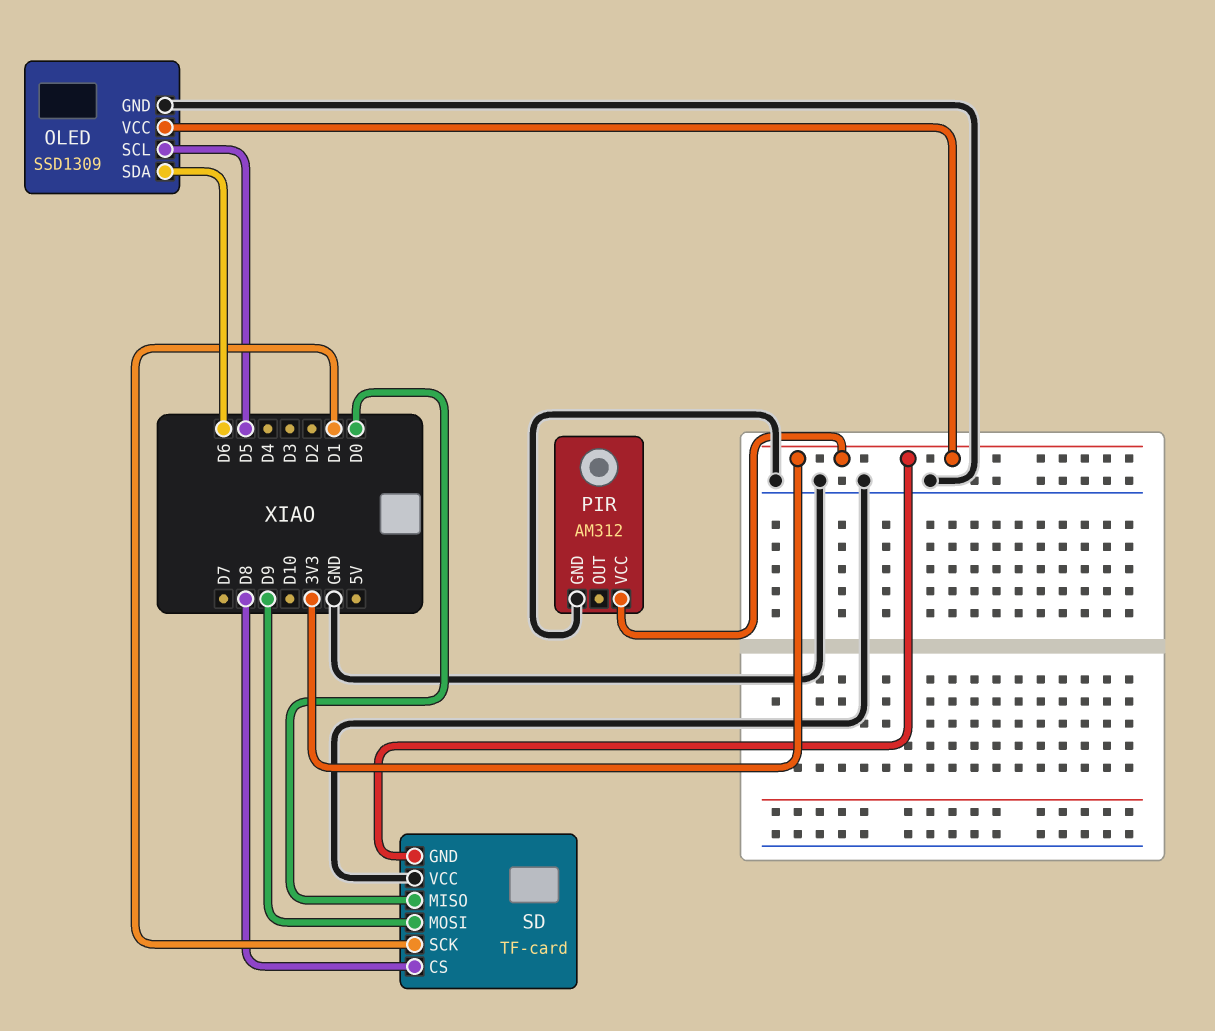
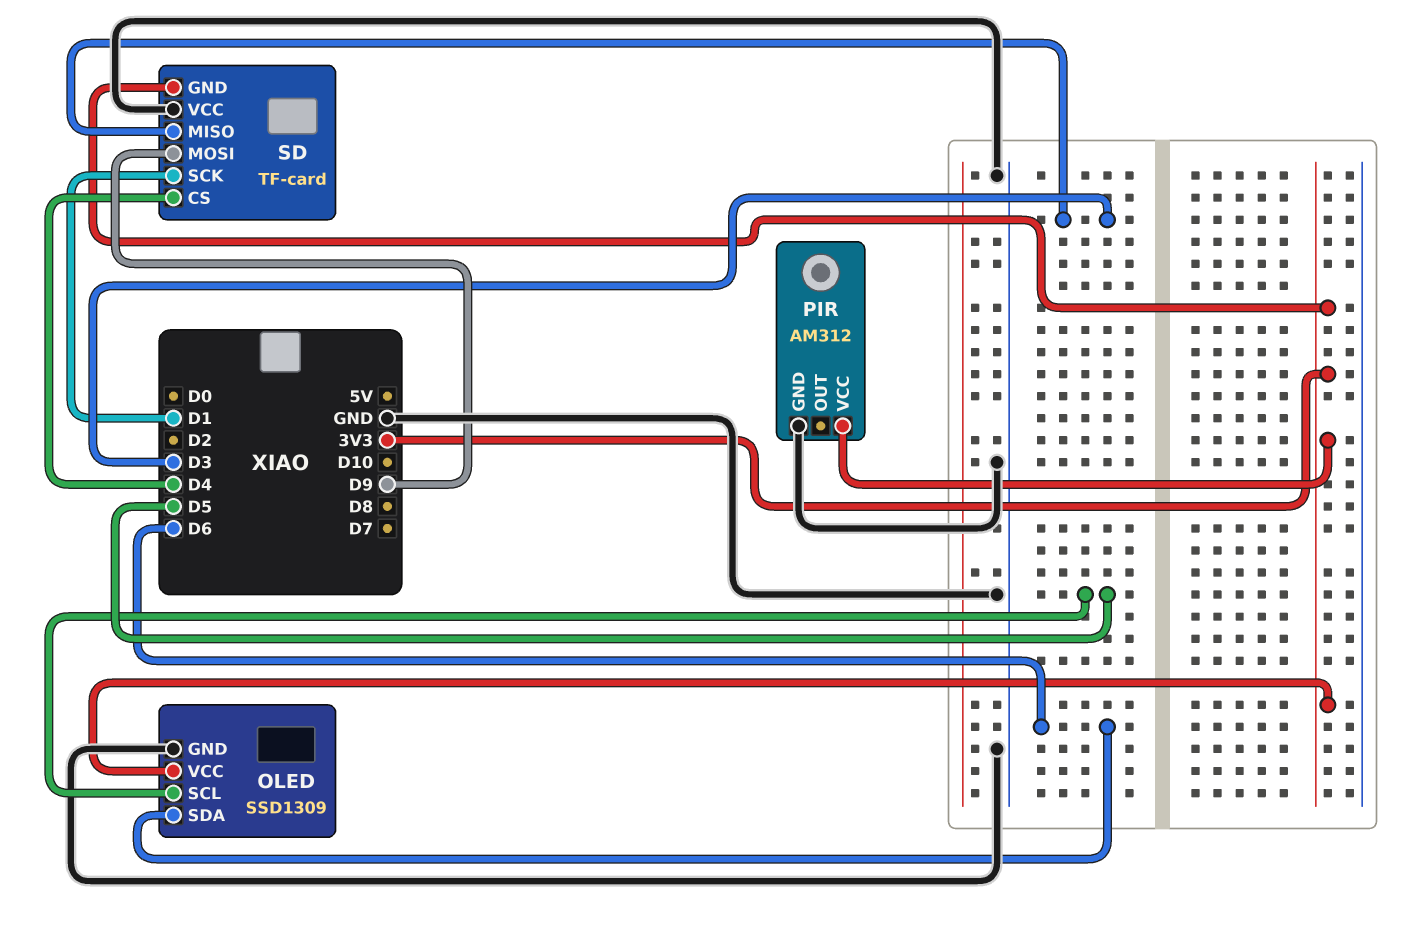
SD pin CS: D8 -> D4
SD pin MISO: D0 -> D3

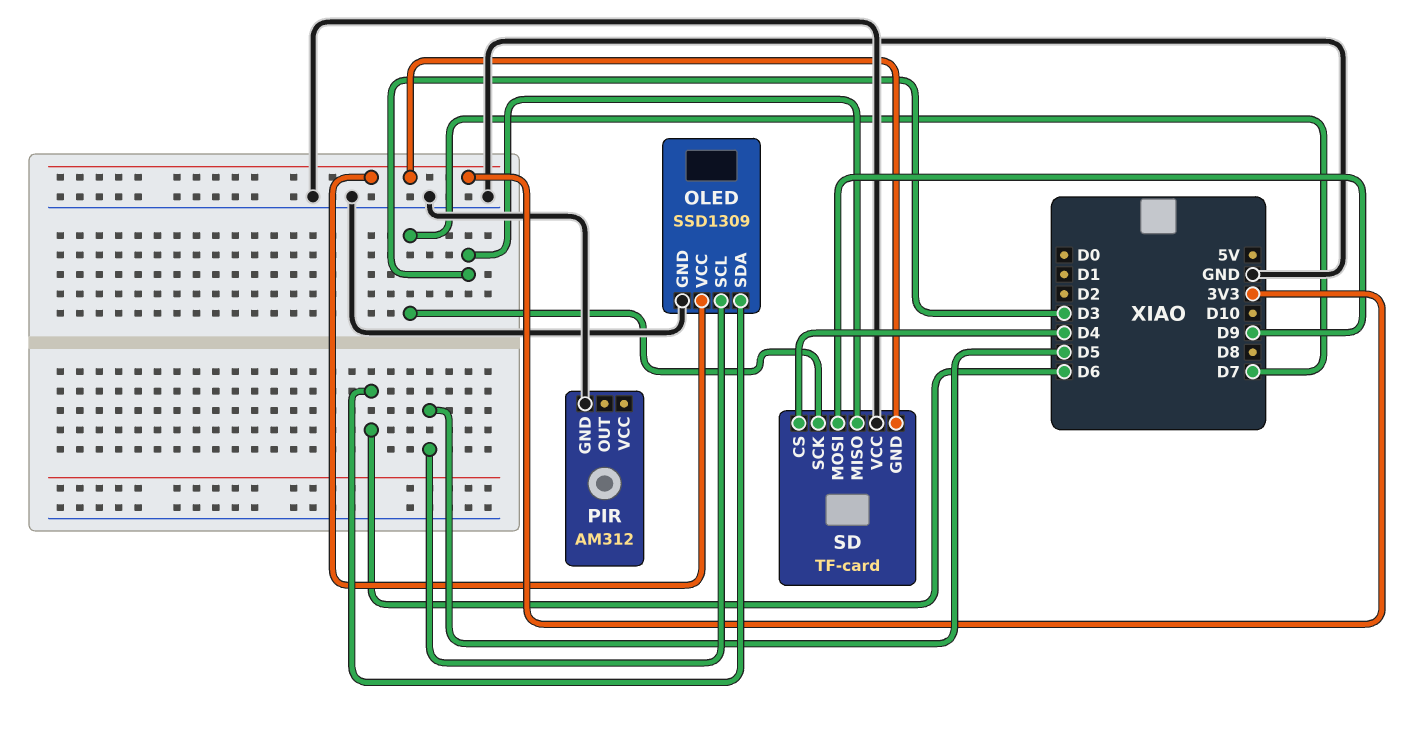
PIR pin VCC: 3V3 -> none
SD pin SCK: D1 -> D7

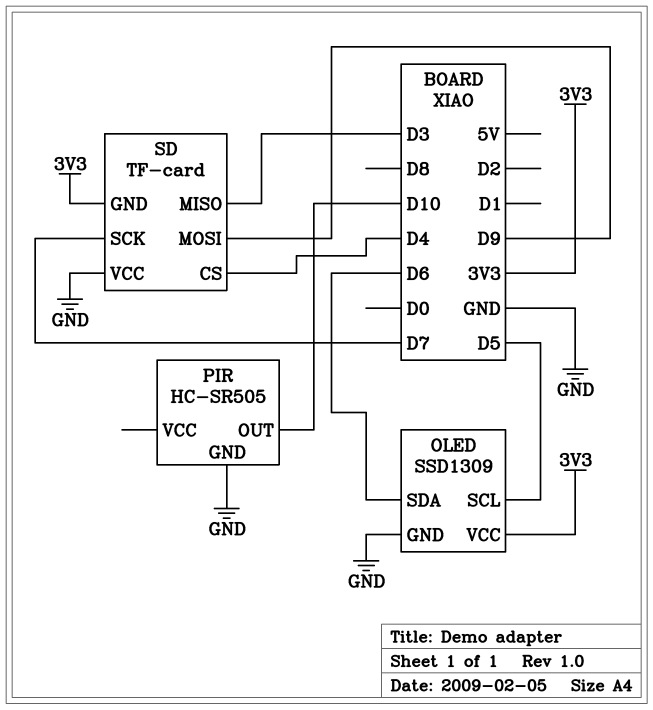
PIR: AM312 -> HC-SR505
PIR pin OUT: none -> D10

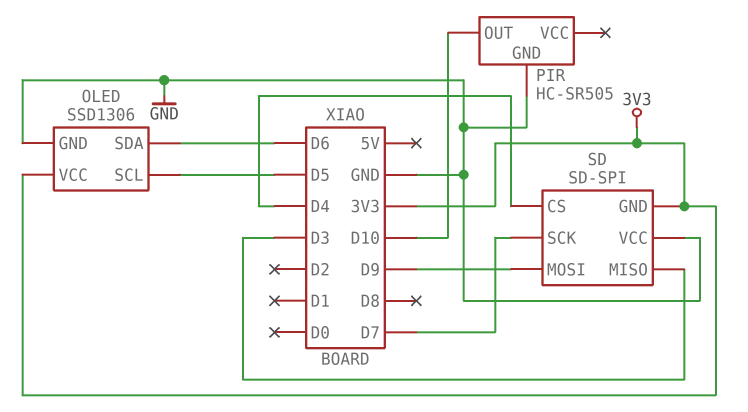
OLED: SSD1309 -> SSD1306
SD: TF-card -> SD-SPI

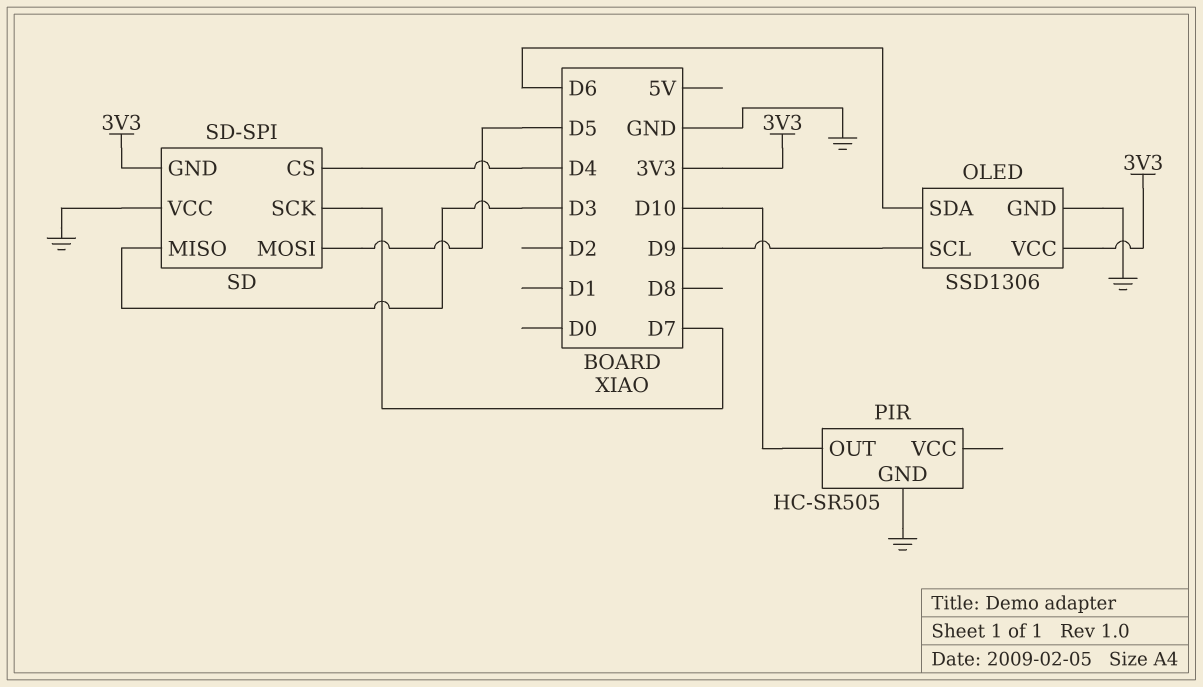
OLED pin SCL: D5 -> D9
SD pin MOSI: D9 -> D5

